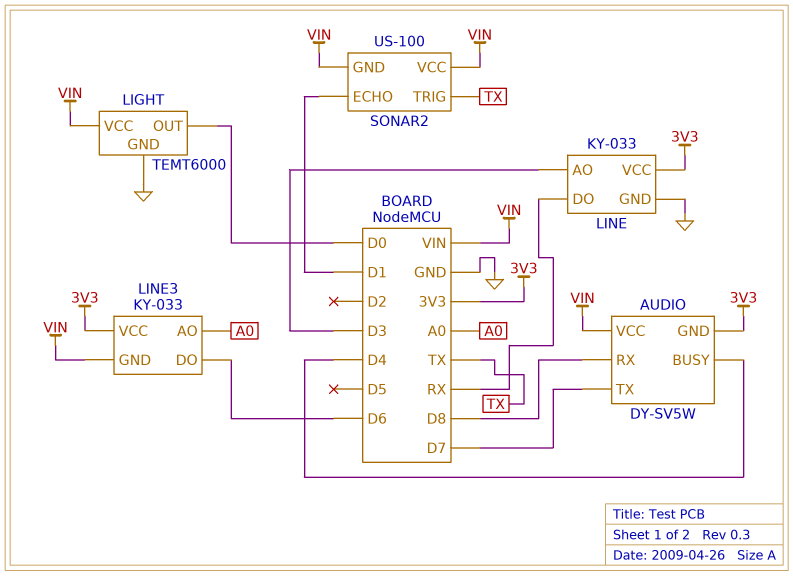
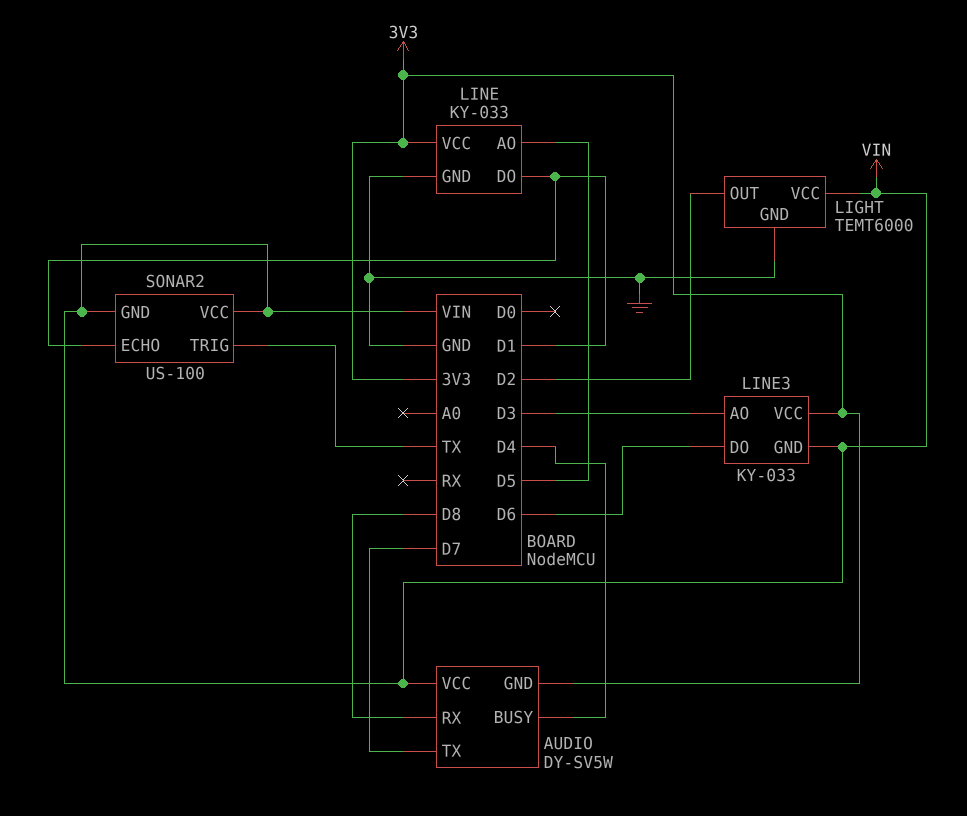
LIGHT pin OUT: D0 -> D2
LINE pin AO: D3 -> D5
LINE pin DO: RX -> D1
LINE3 pin AO: A0 -> D3

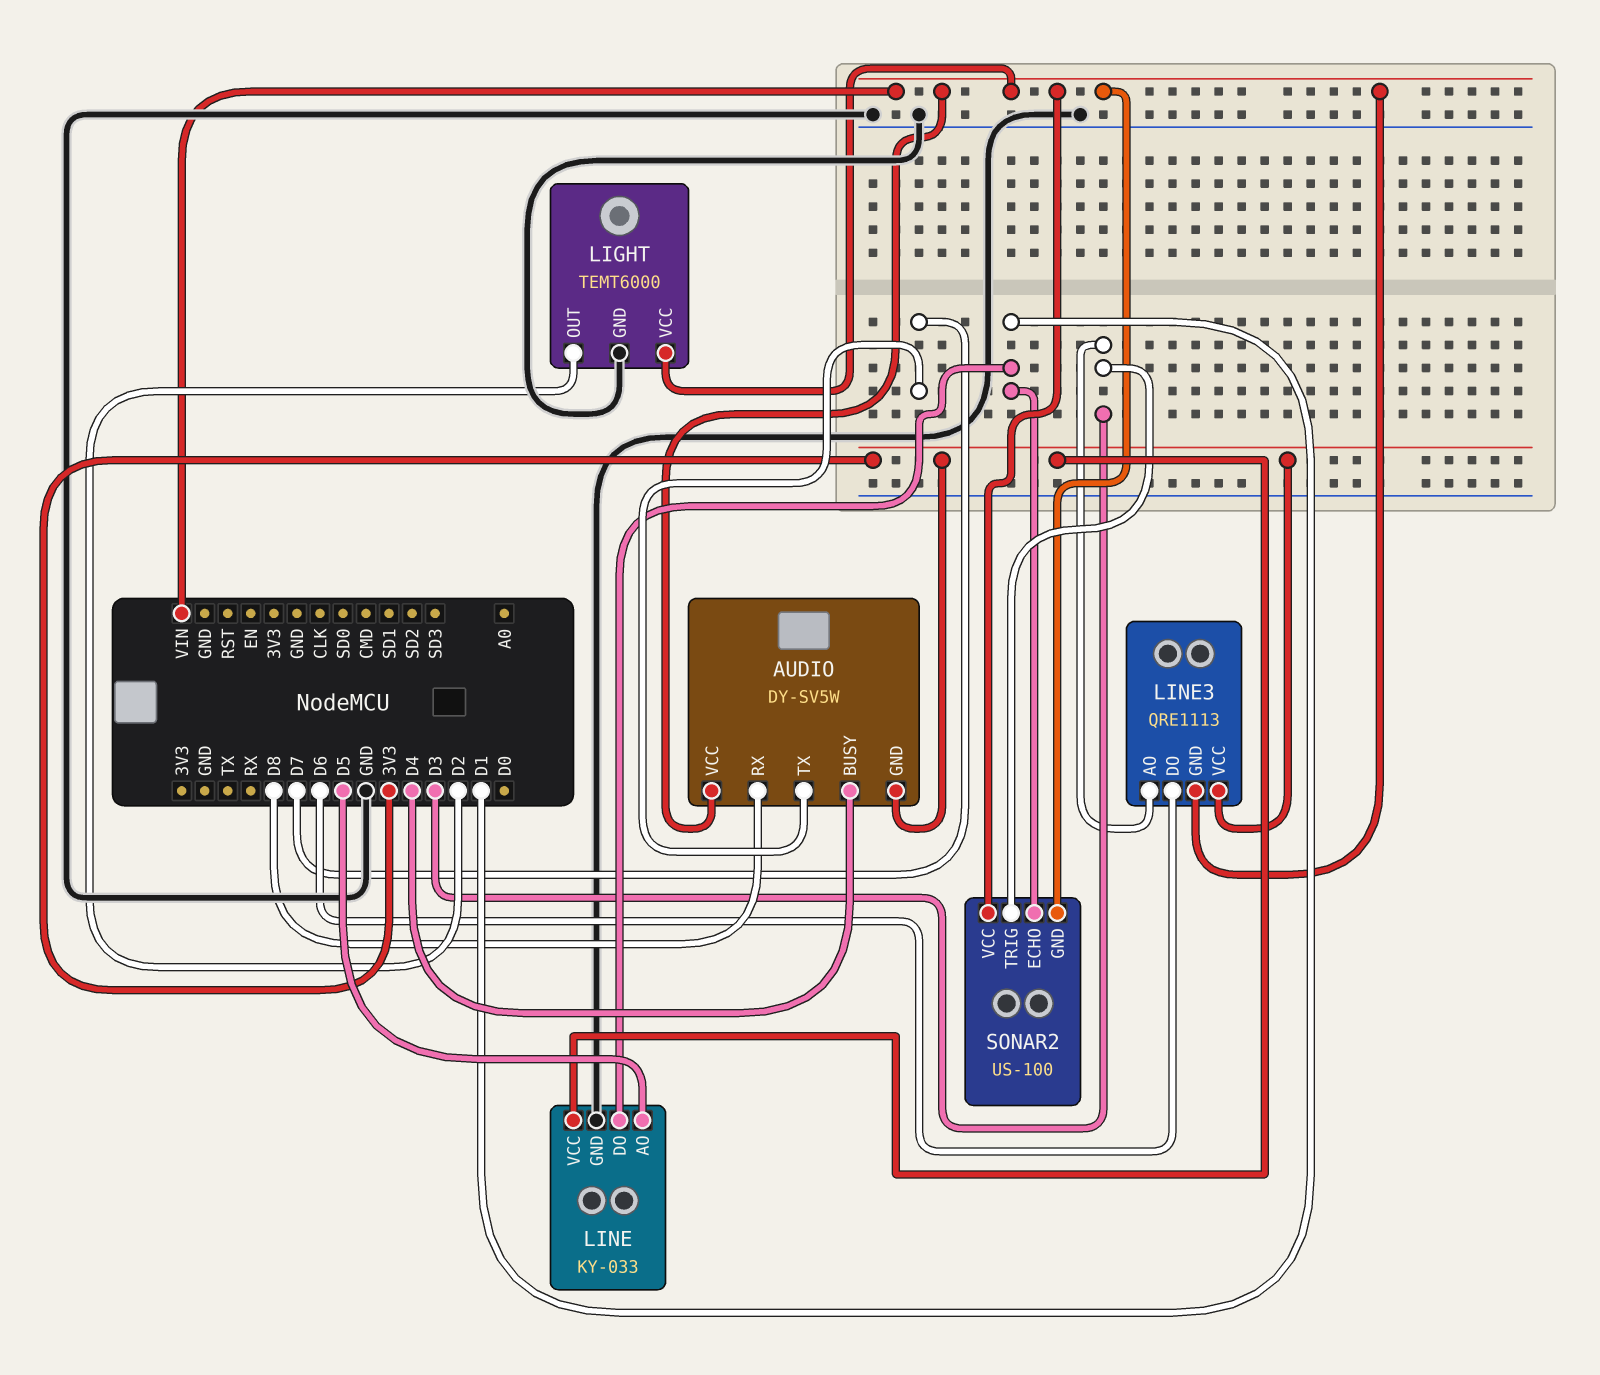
LINE3: KY-033 -> QRE1113
SONAR2 pin TRIG: TX -> D3

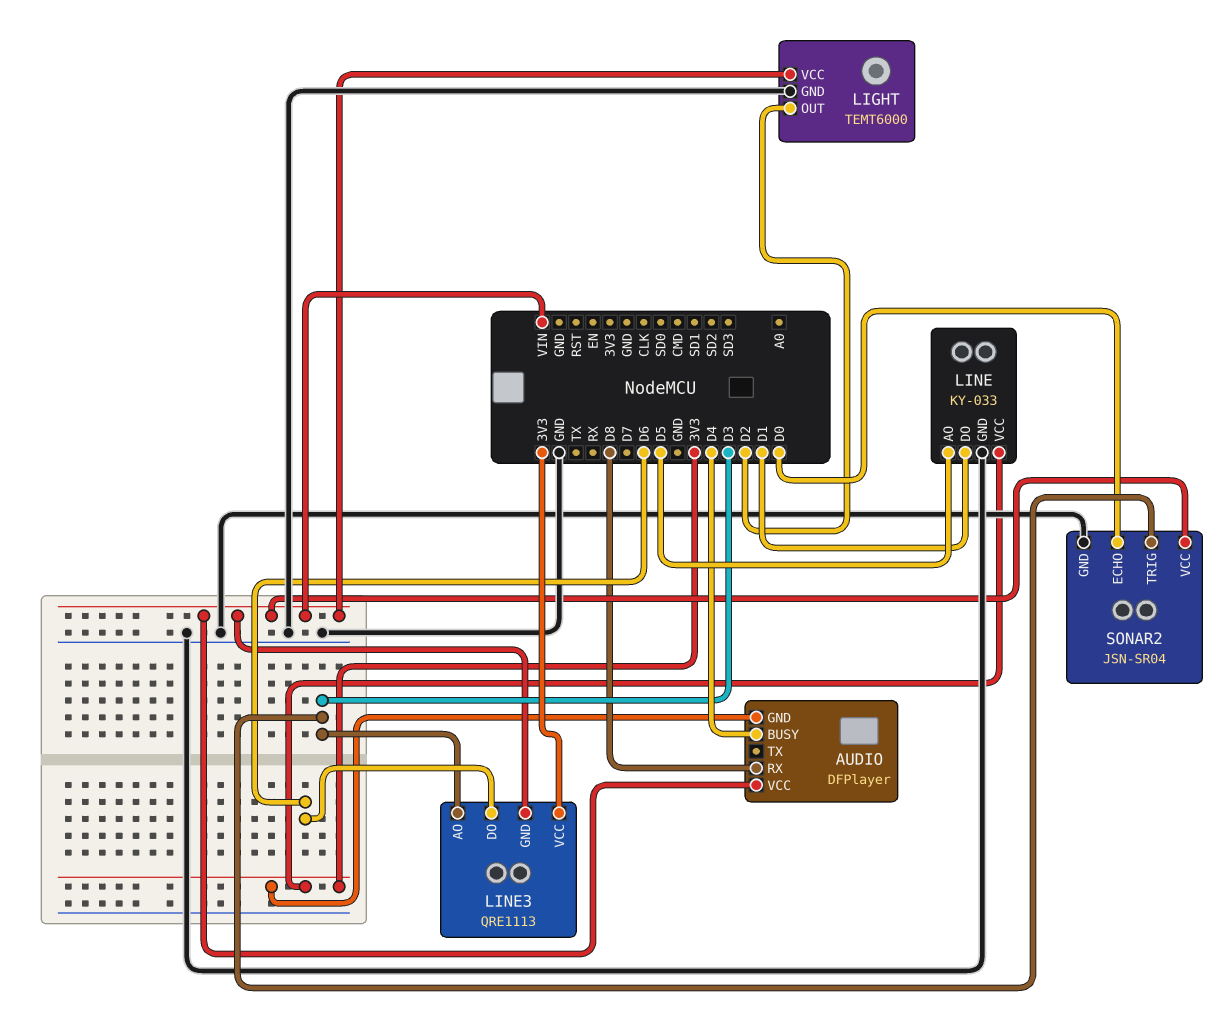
AUDIO: DY-SV5W -> DFPlayer
AUDIO pin TX: D7 -> none
SONAR2: US-100 -> JSN-SR04
SONAR2 pin ECHO: D1 -> D0
SONAR2 pin GND: VIN -> GND

